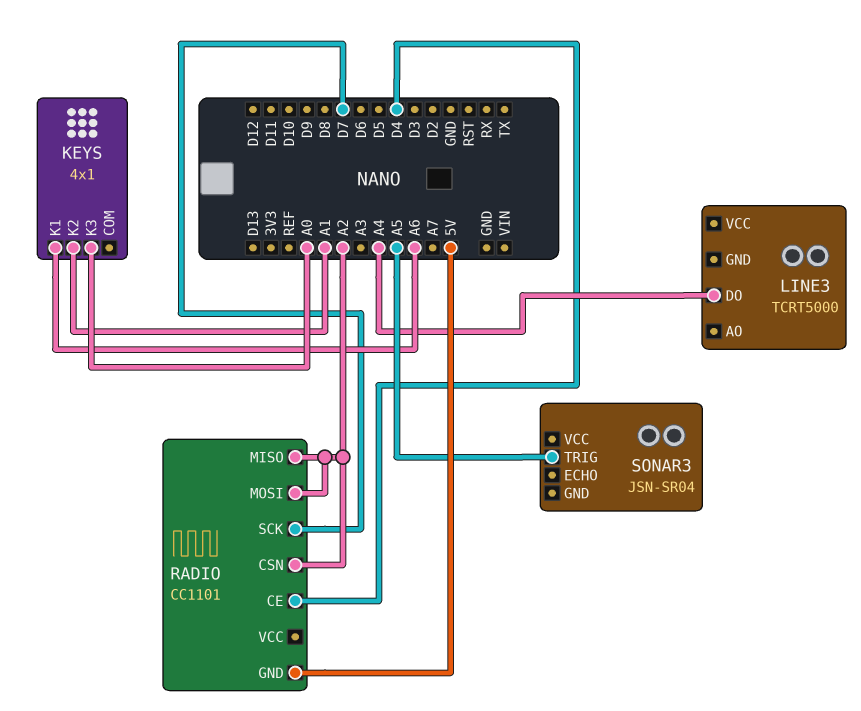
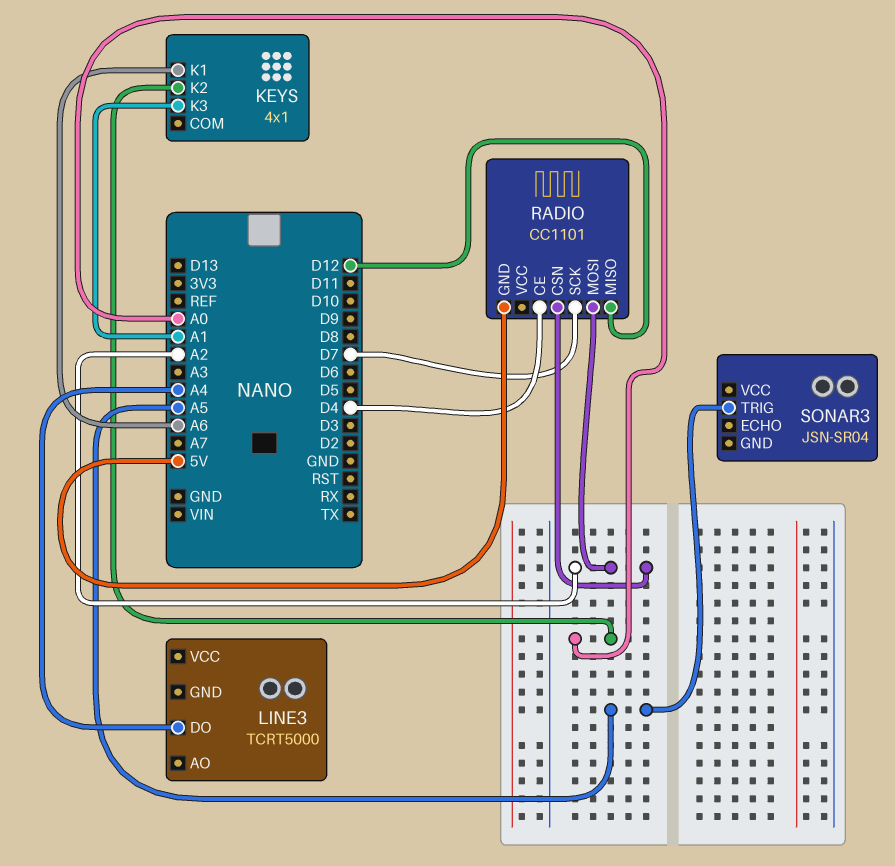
KEYS pin K2: A1 -> A0
KEYS pin K3: A0 -> A1
RADIO pin MISO: A2 -> D12

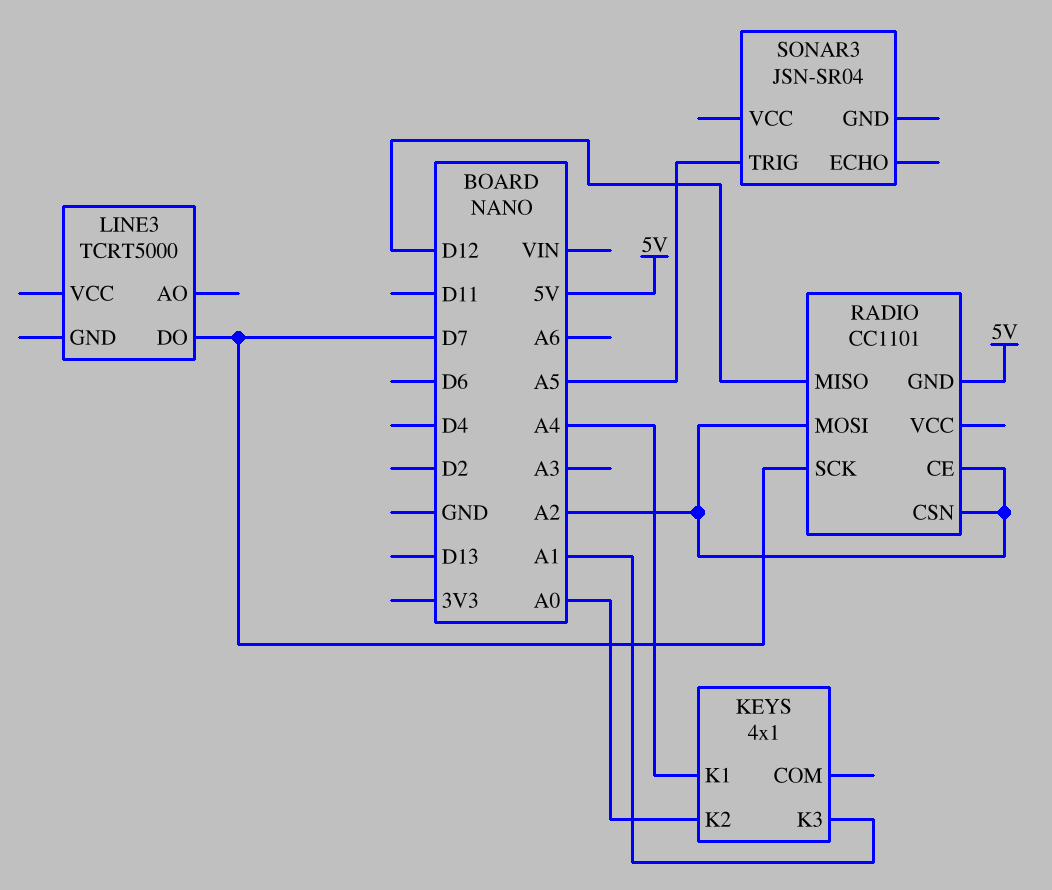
KEYS pin K1: A6 -> A4
LINE3 pin DO: A4 -> D7
RADIO pin CE: D4 -> A2

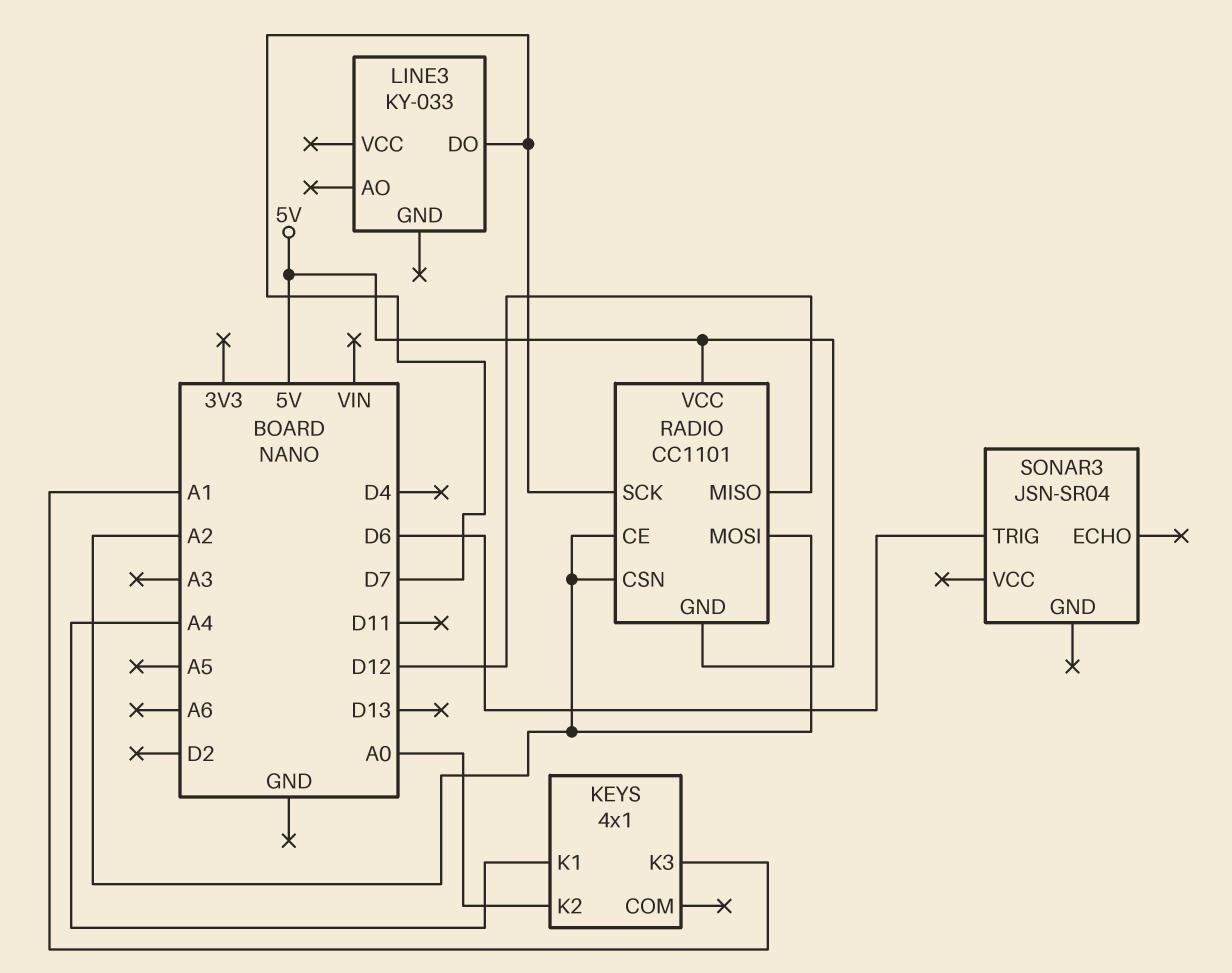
LINE3: TCRT5000 -> KY-033
RADIO pin VCC: none -> 5V
SONAR3 pin TRIG: A5 -> D6

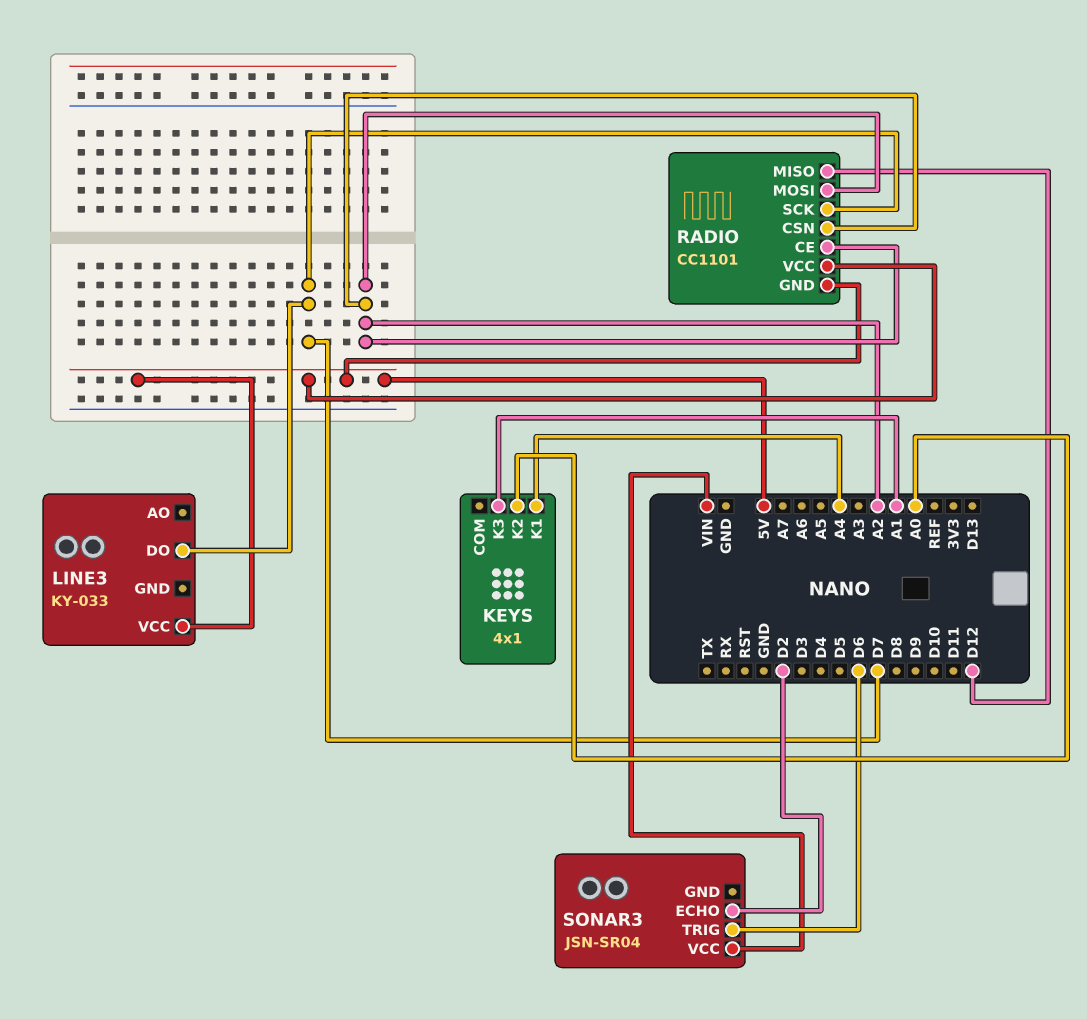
LINE3 pin VCC: none -> 5V
SONAR3 pin ECHO: none -> D2
SONAR3 pin VCC: none -> VIN

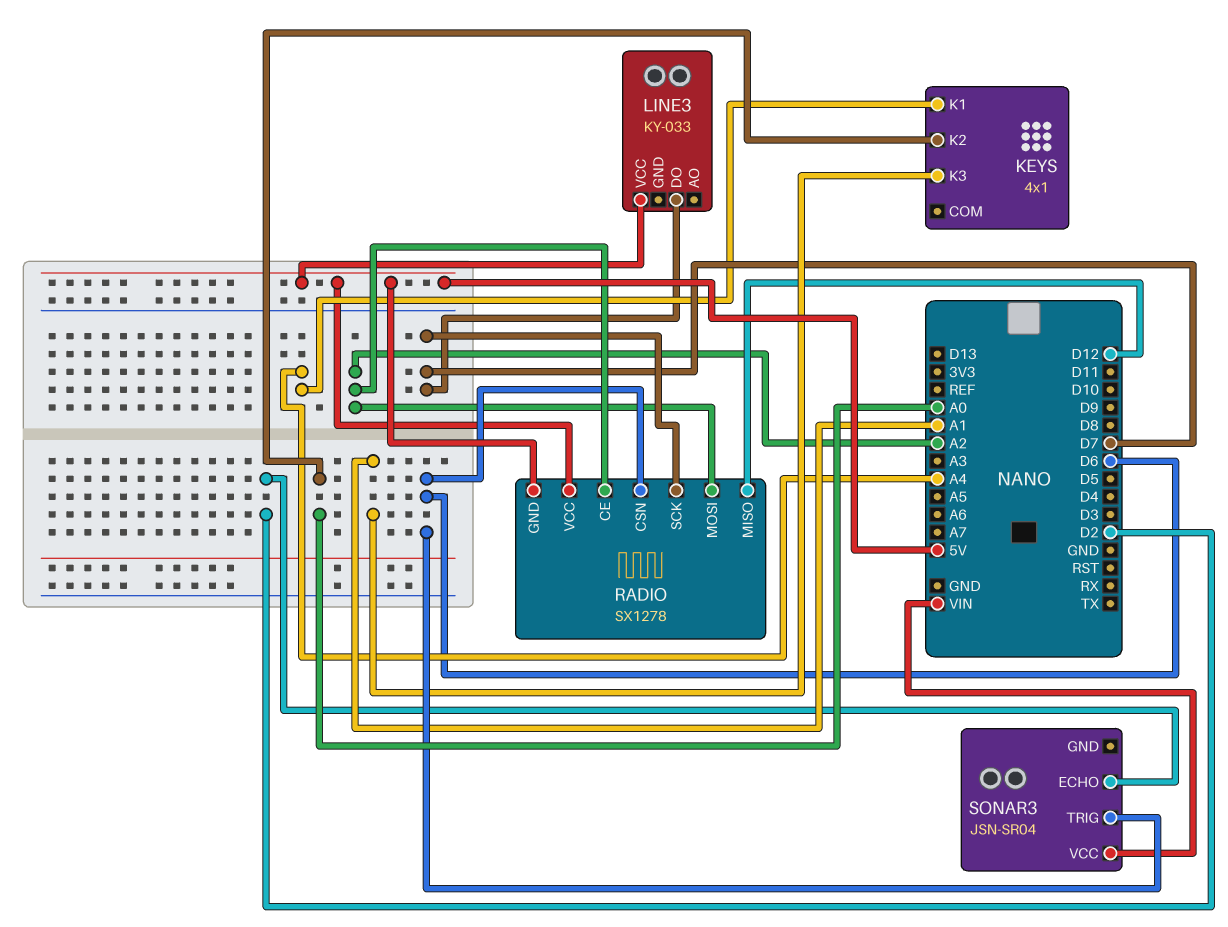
RADIO: CC1101 -> SX1278
RADIO pin CSN: A2 -> D6

